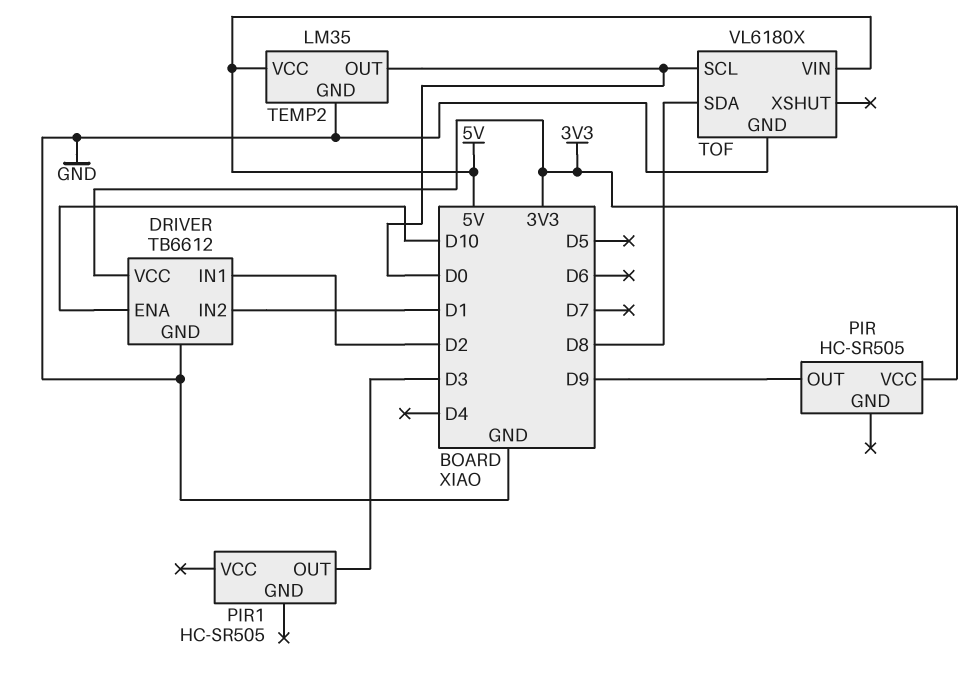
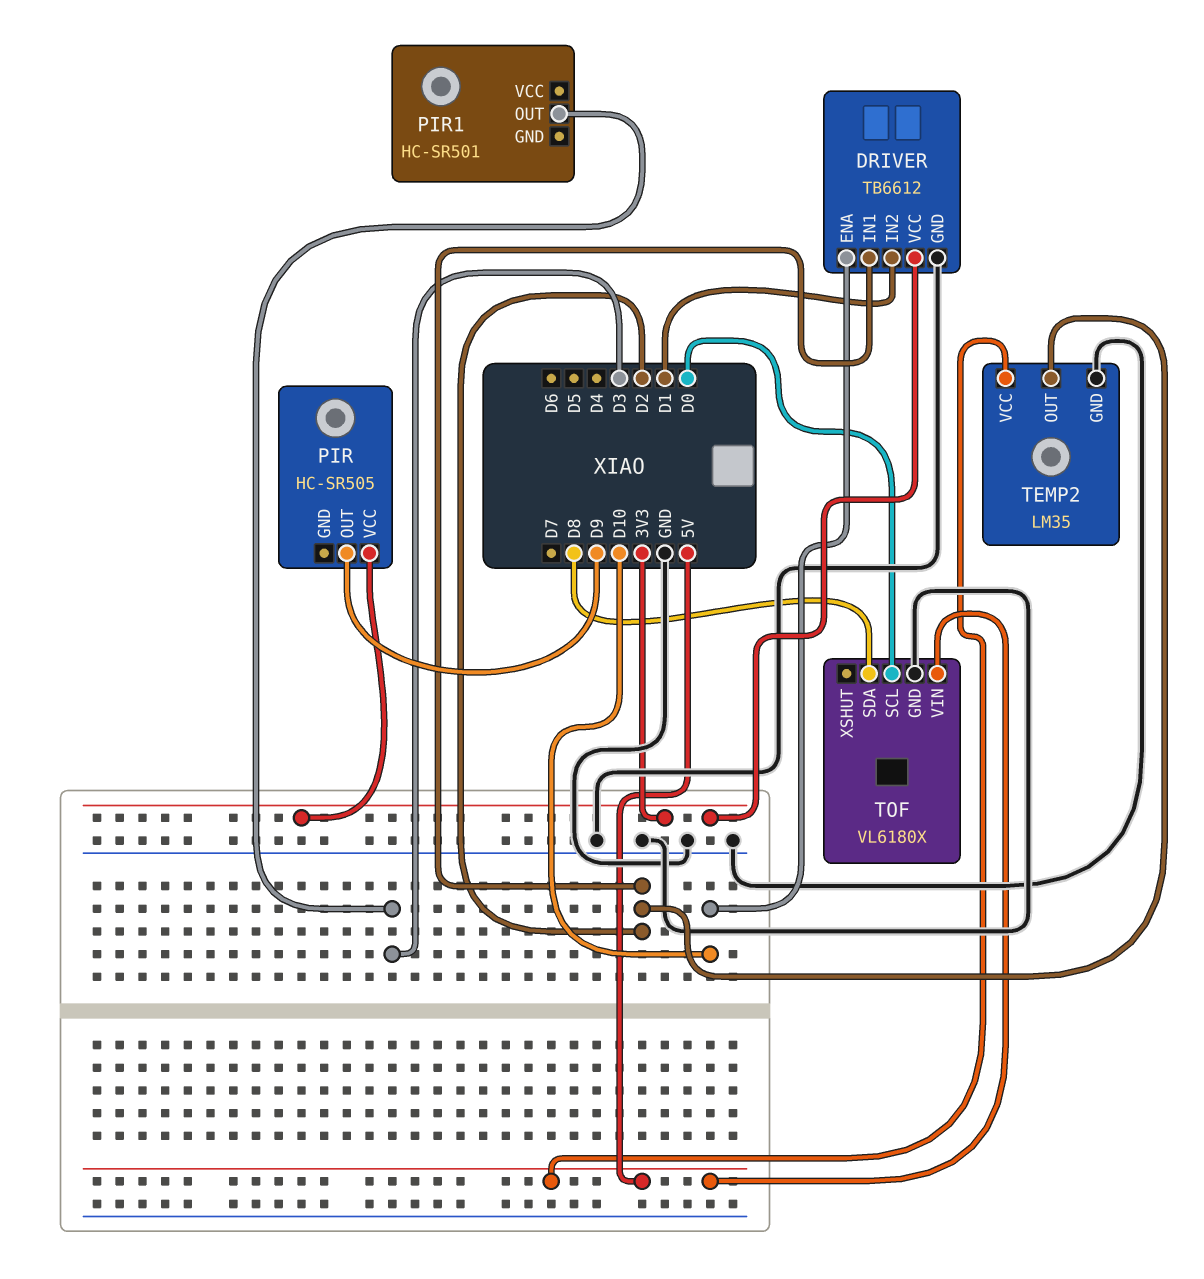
PIR1: HC-SR505 -> HC-SR501
TEMP2 pin OUT: D0 -> D2

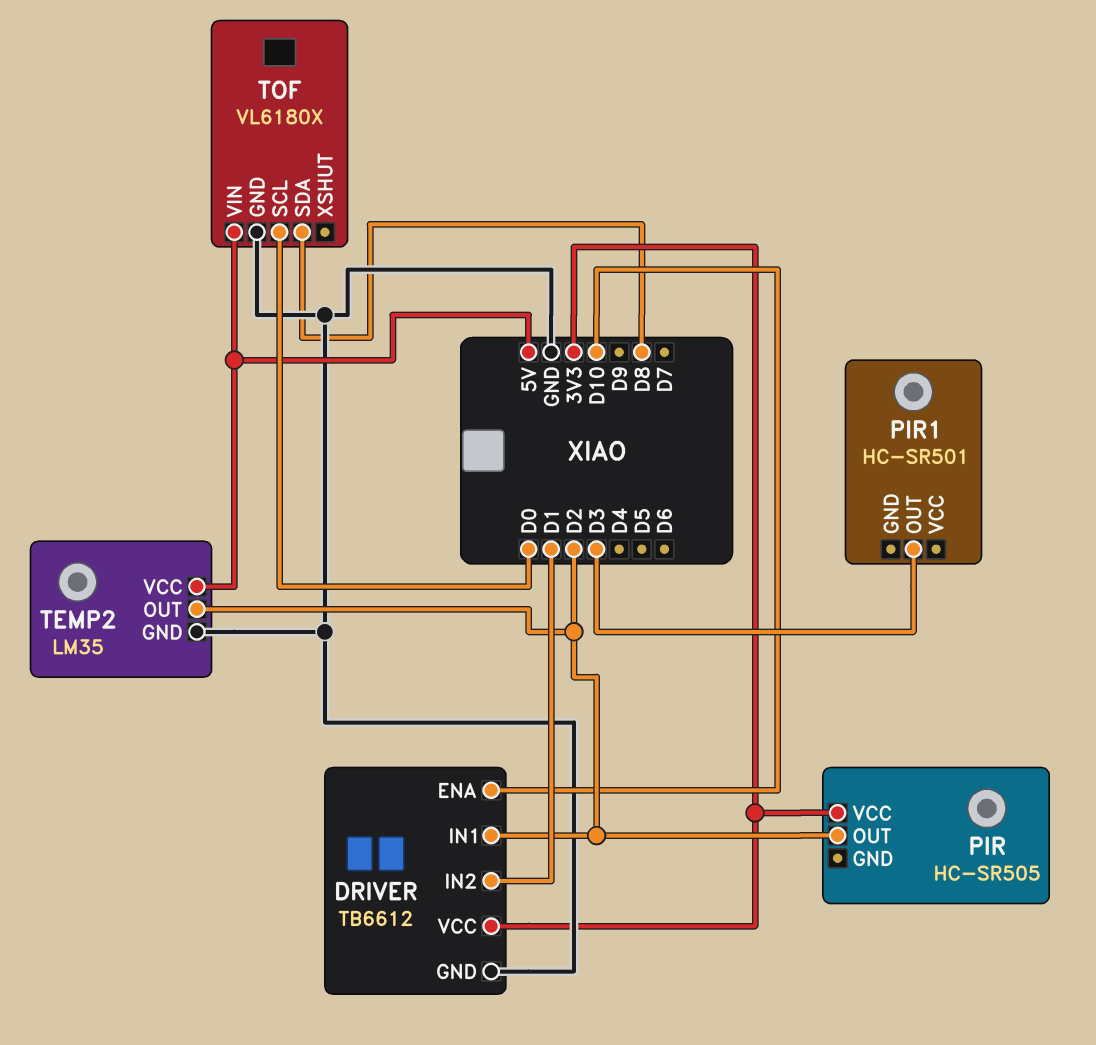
PIR pin OUT: D9 -> D2

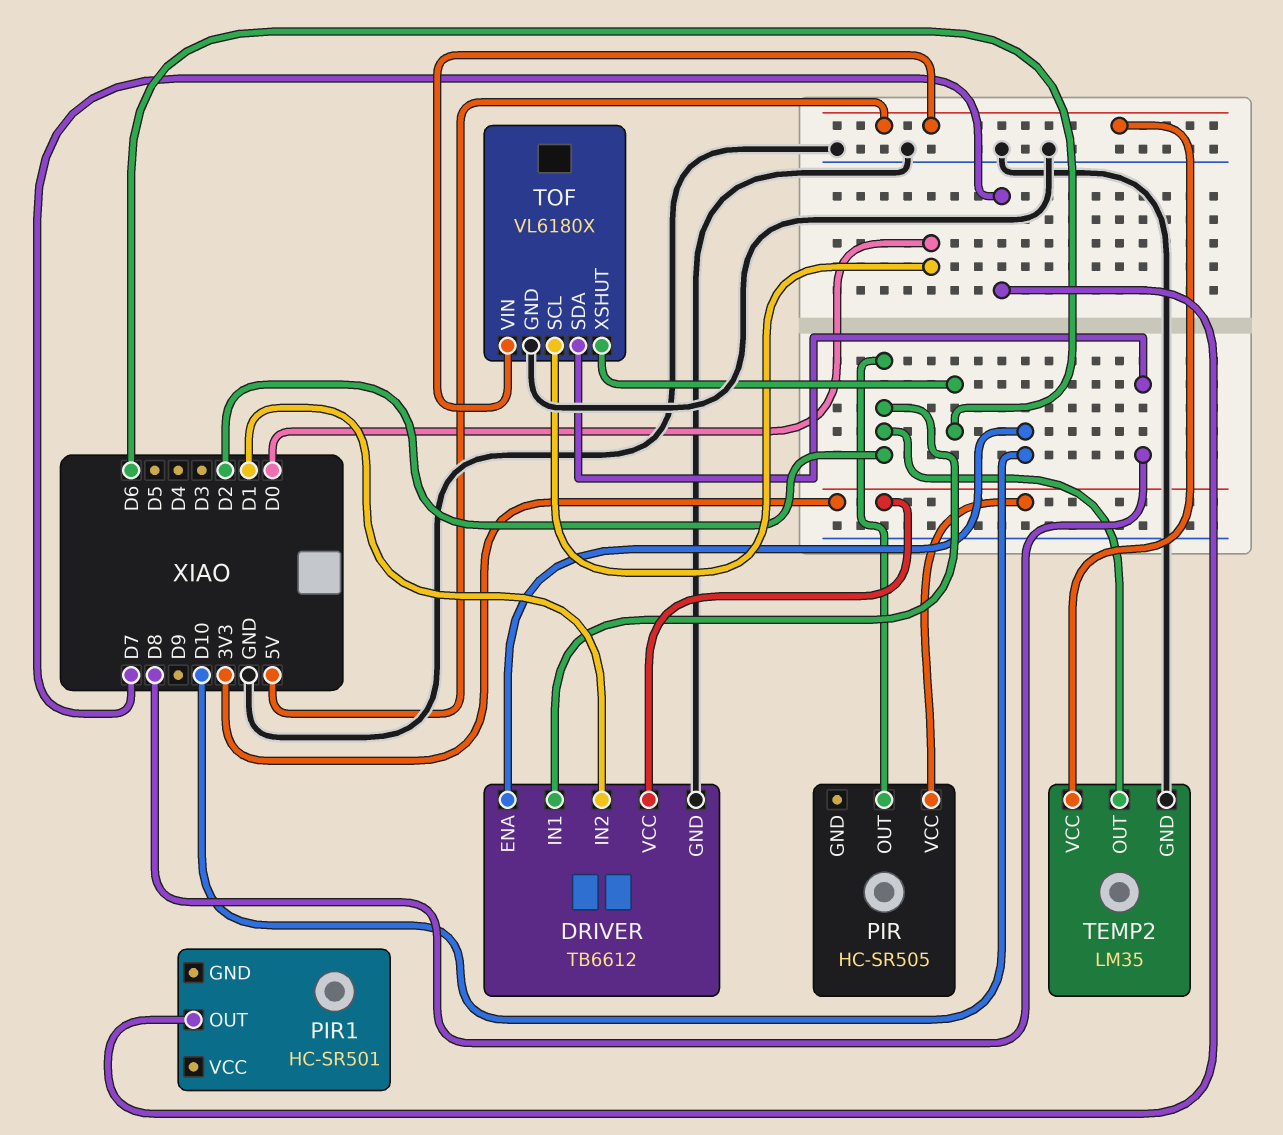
PIR1 pin OUT: D3 -> D7
TOF pin XSHUT: none -> D6

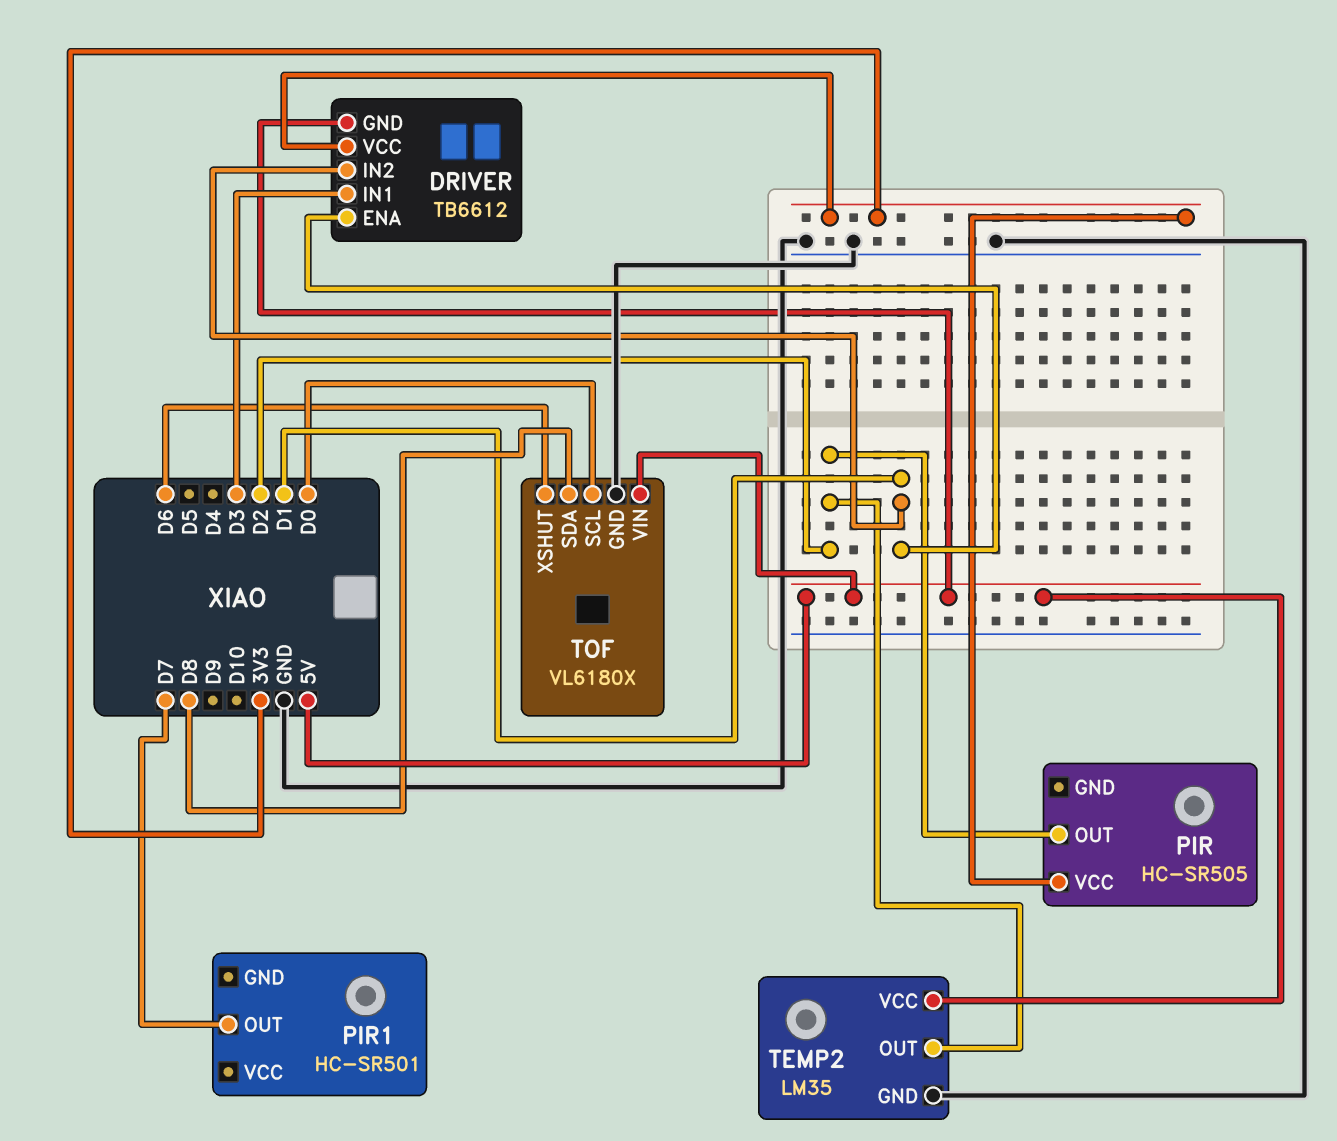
DRIVER pin ENA: D10 -> D1
DRIVER pin GND: GND -> 5V
DRIVER pin IN1: D2 -> D3

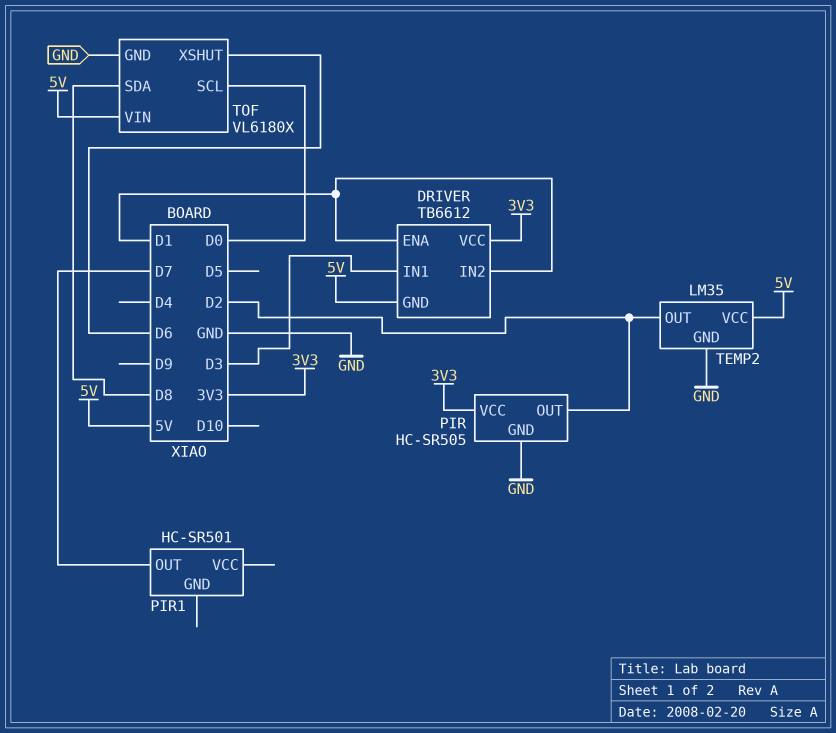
PIR pin GND: none -> GND

